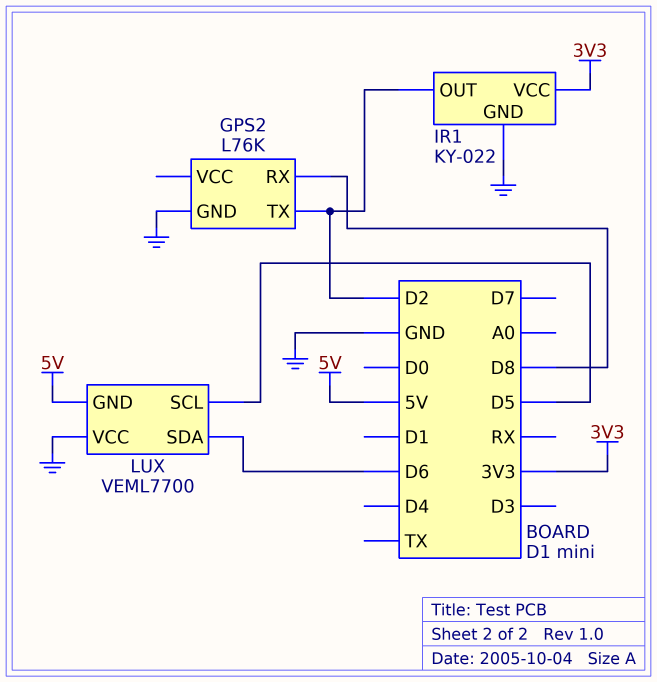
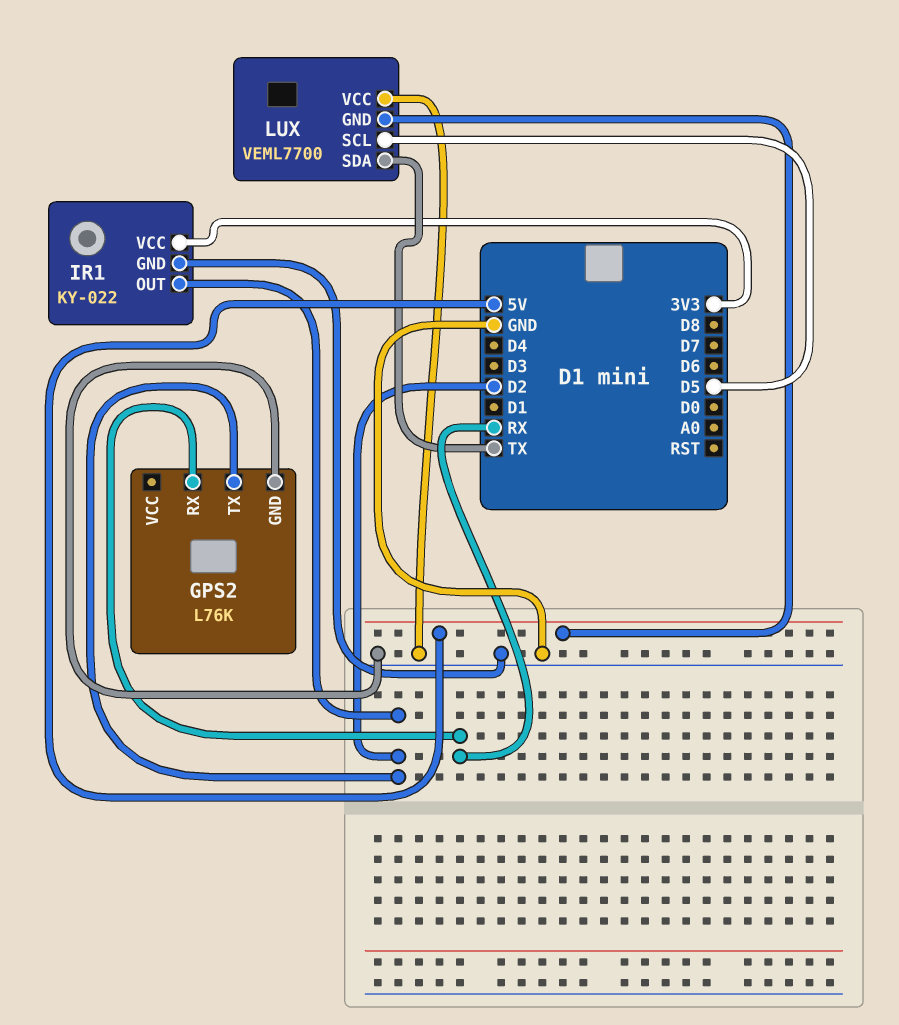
GPS2 pin RX: D8 -> RX
LUX pin SDA: D6 -> TX

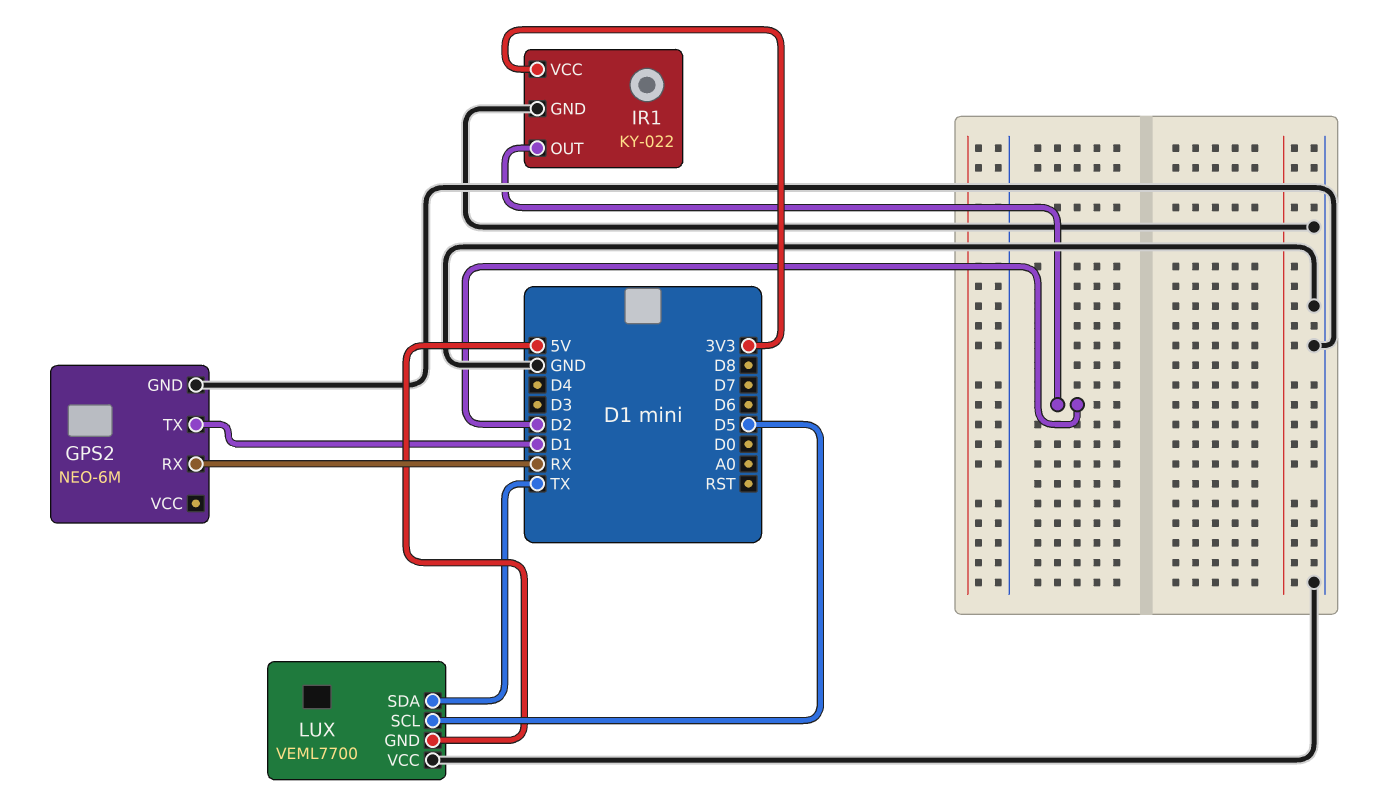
GPS2: L76K -> NEO-6M
GPS2 pin TX: D2 -> D1

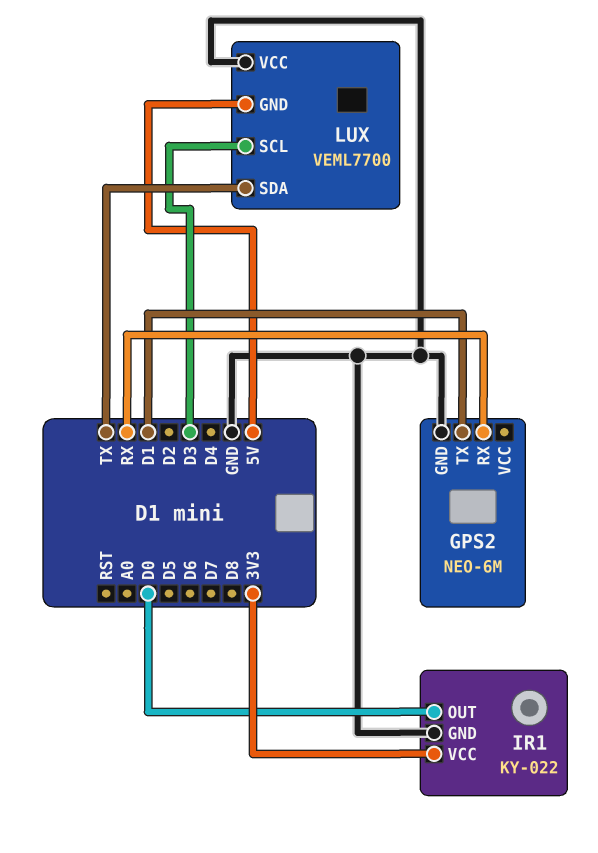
IR1 pin OUT: D2 -> D0
LUX pin SCL: D5 -> D3

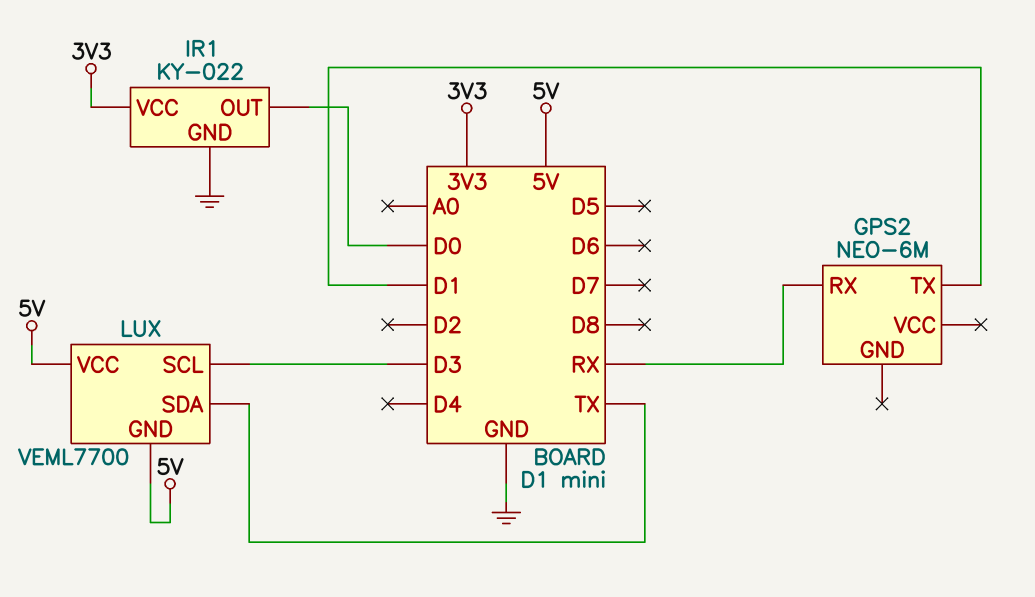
GPS2 pin GND: GND -> none
LUX pin VCC: GND -> 5V

